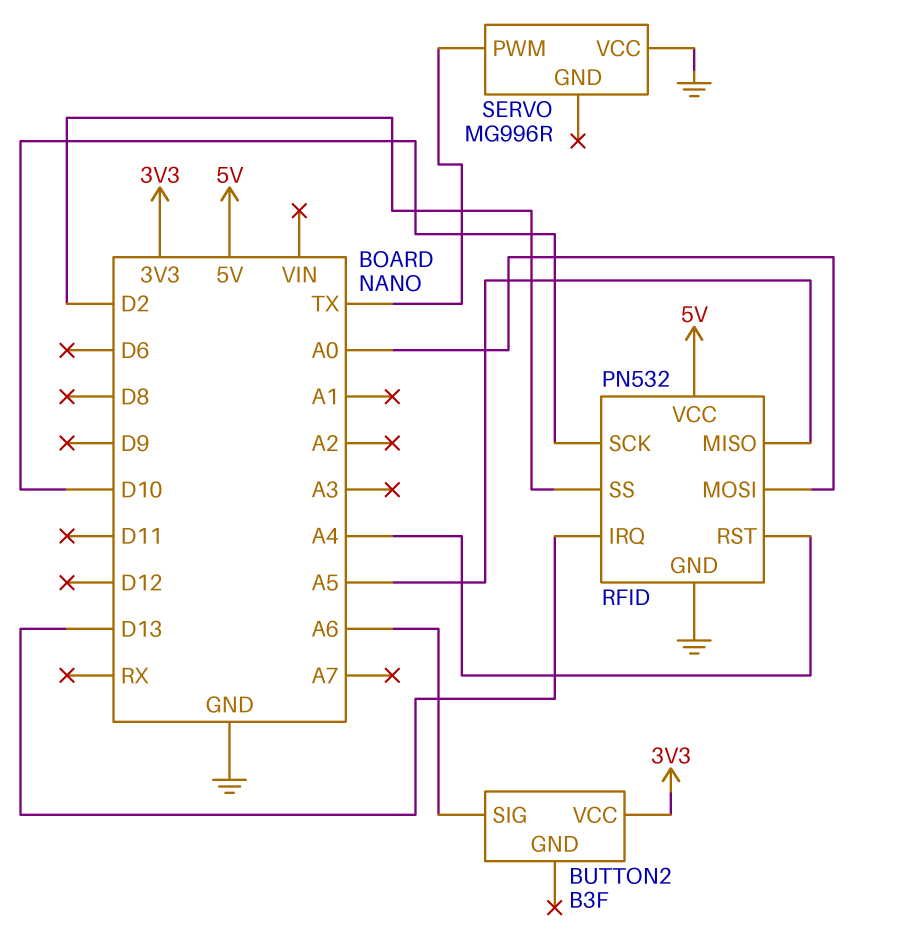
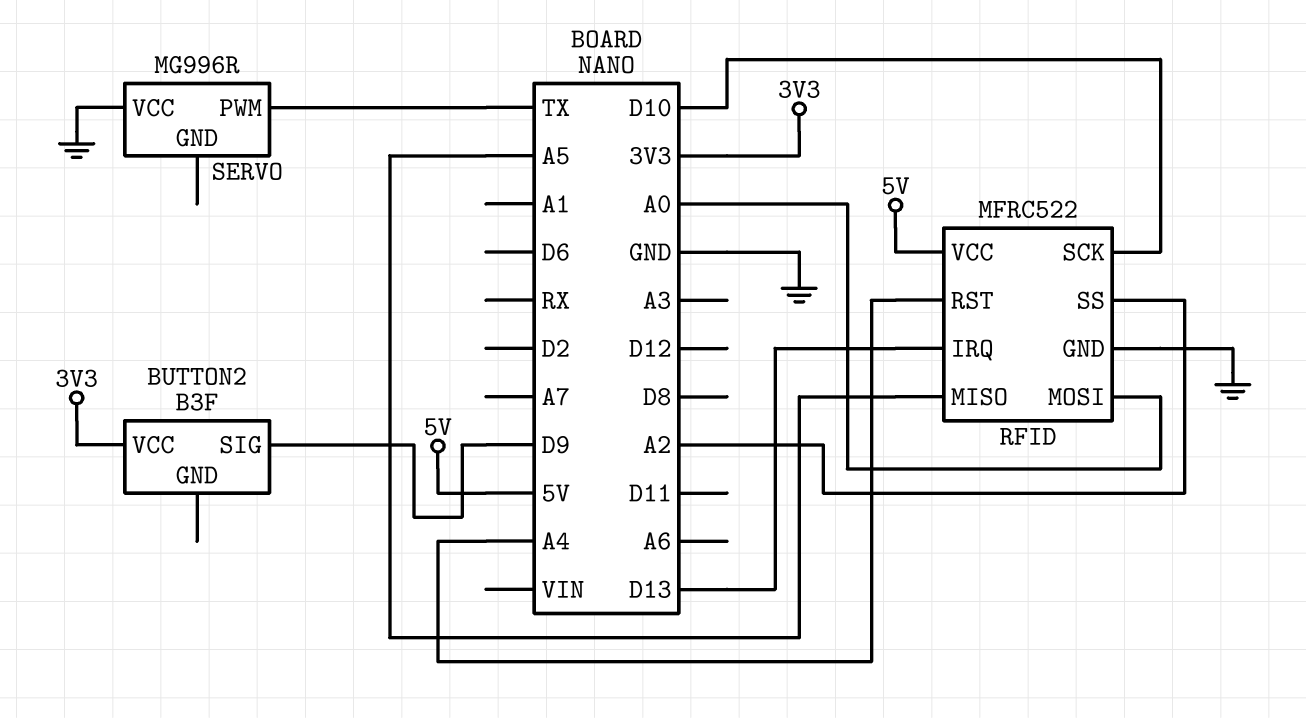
BUTTON2 pin SIG: A6 -> D9
RFID: PN532 -> MFRC522
RFID pin SS: D2 -> A2

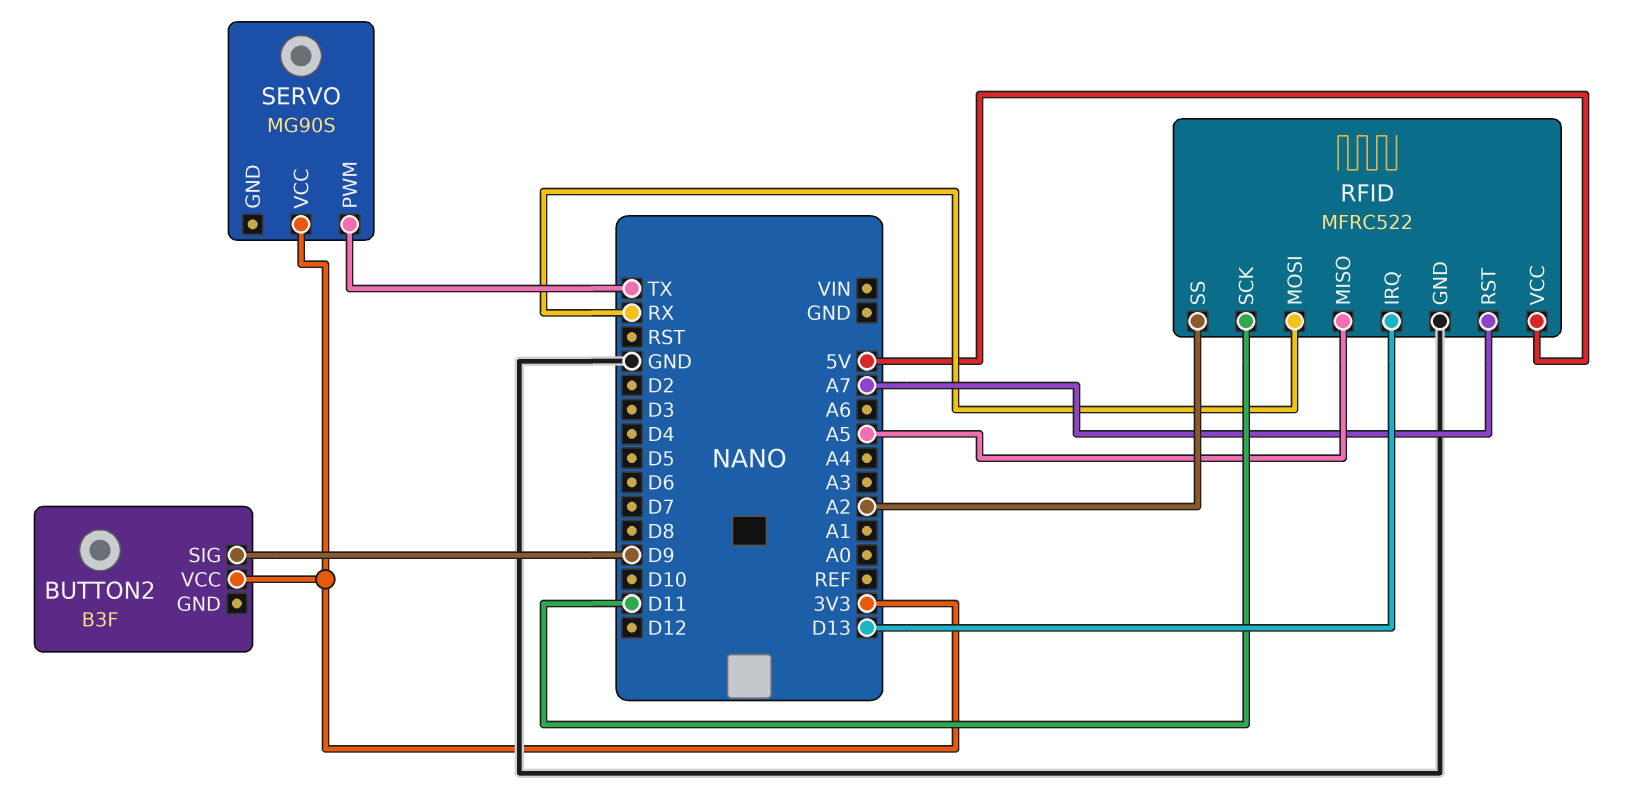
RFID pin MOSI: A0 -> RX
RFID pin RST: A4 -> A7
RFID pin SCK: D10 -> D11
SERVO: MG996R -> MG90S
SERVO pin VCC: GND -> 3V3

